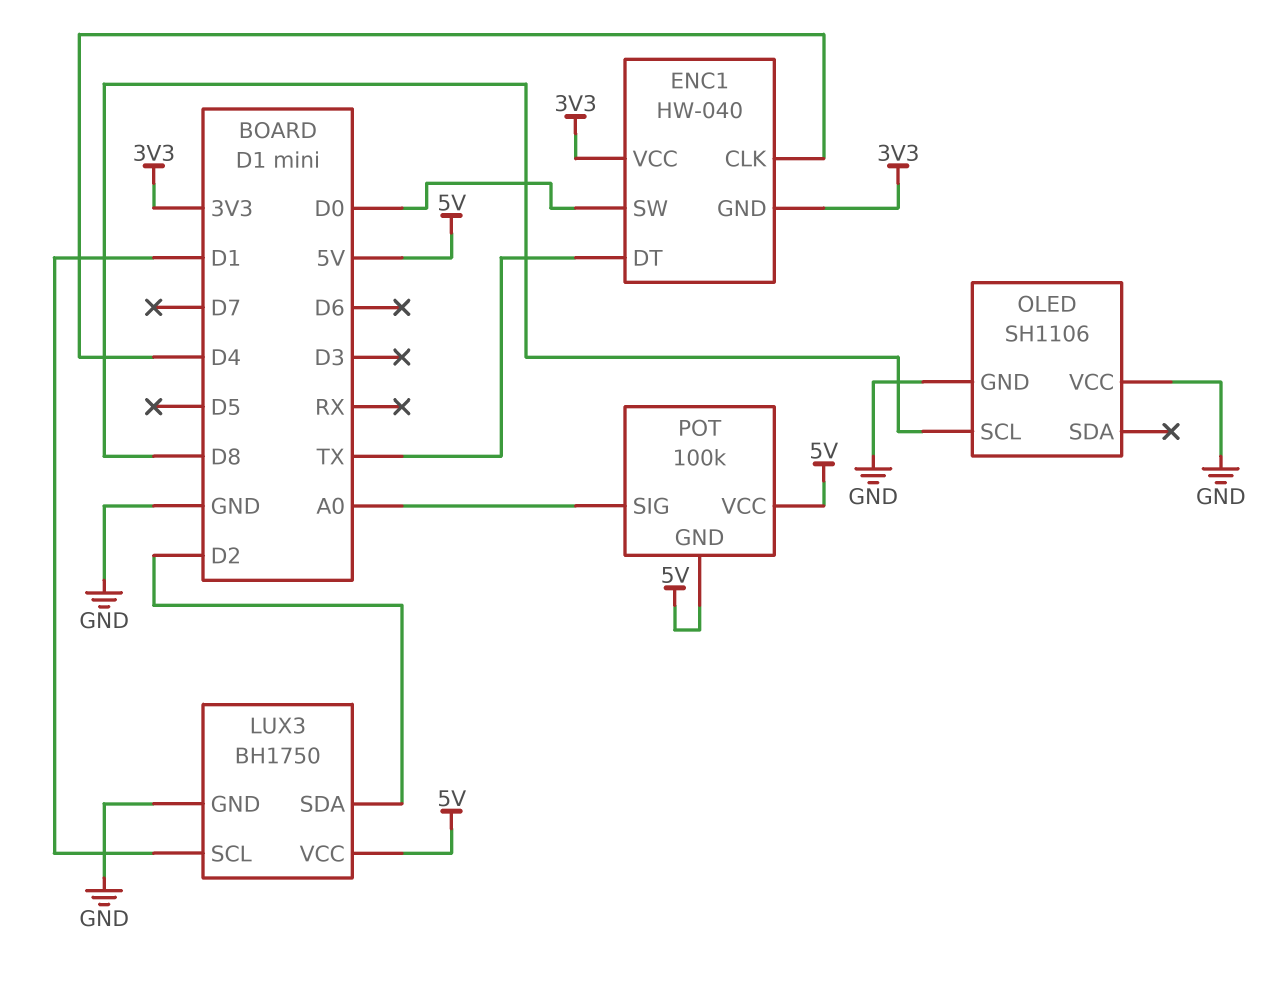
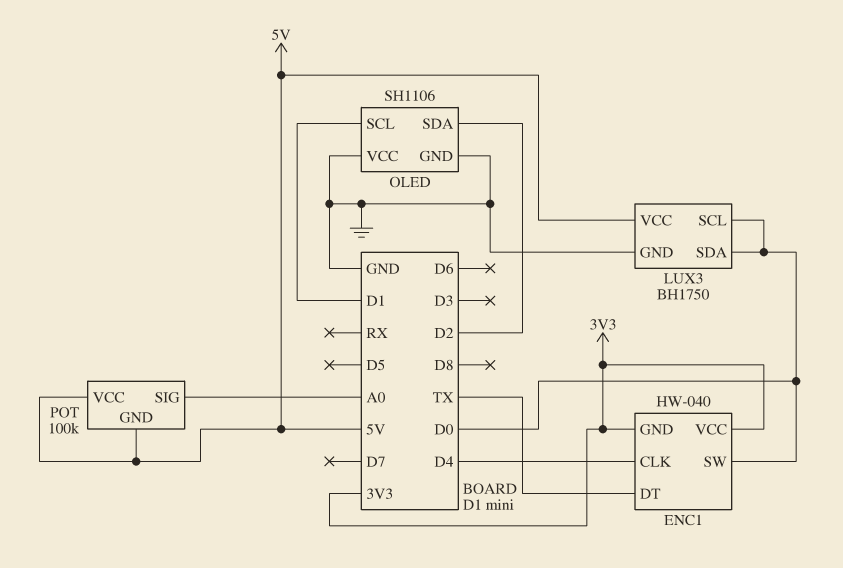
LUX3 pin SCL: D1 -> D0
LUX3 pin SDA: D2 -> D0
OLED pin SCL: D8 -> D1
OLED pin SDA: none -> D2

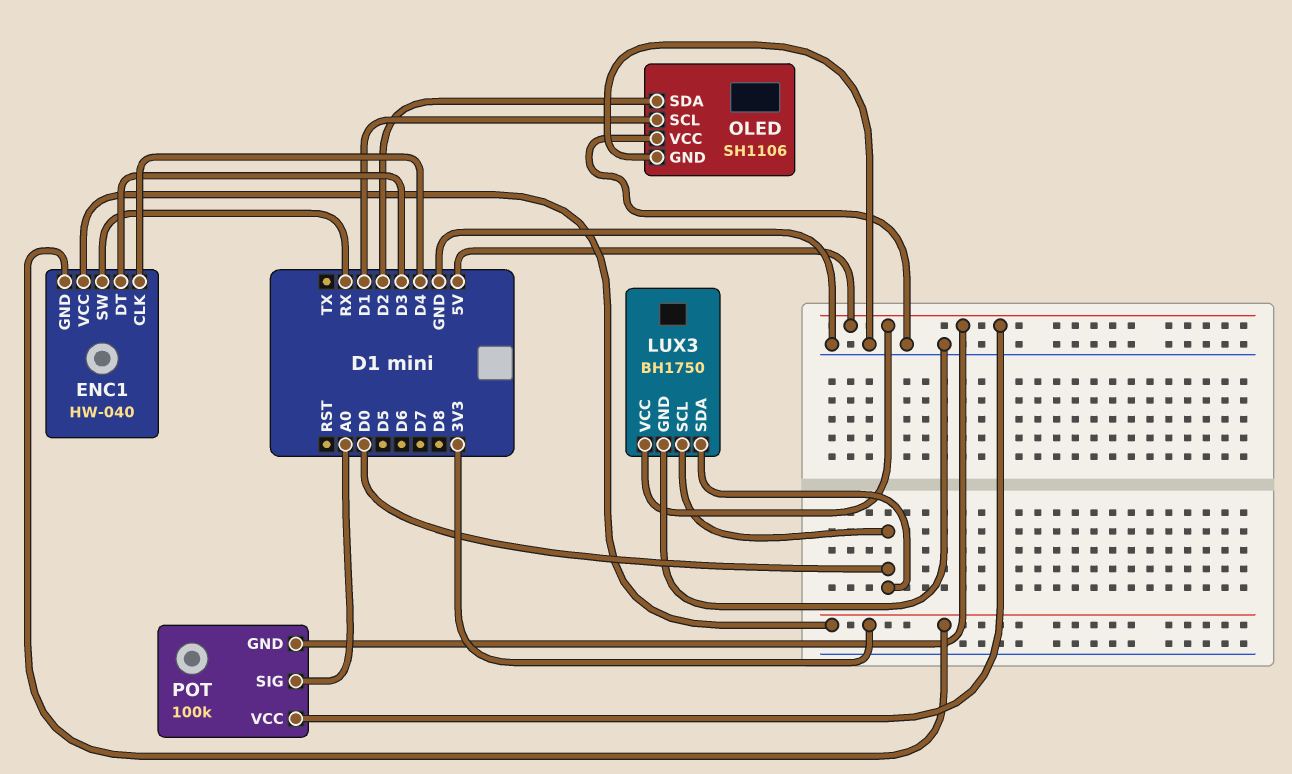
ENC1 pin DT: TX -> D3
ENC1 pin SW: D0 -> RX

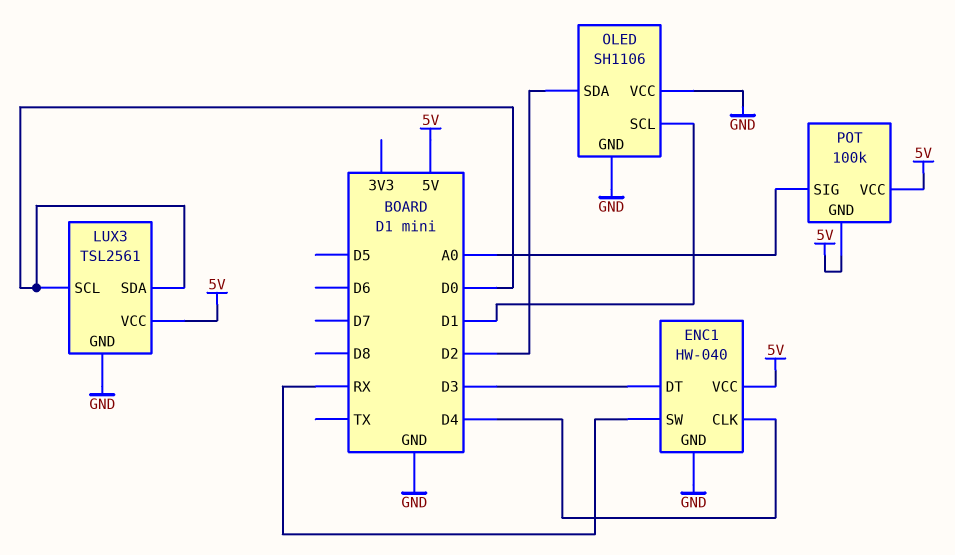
ENC1 pin GND: 3V3 -> GND
ENC1 pin VCC: 3V3 -> 5V
LUX3: BH1750 -> TSL2561

